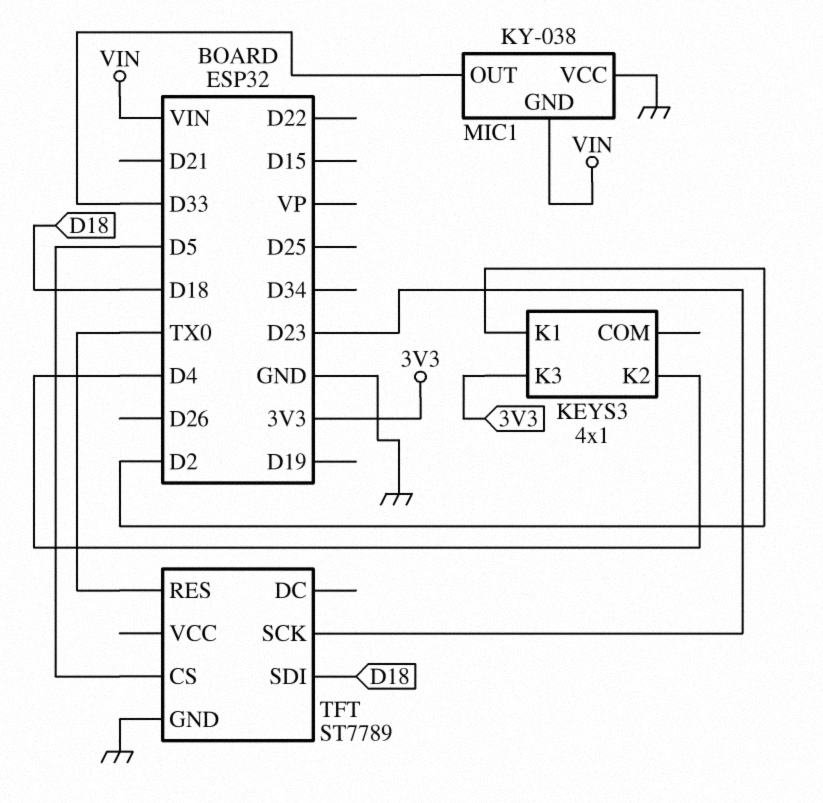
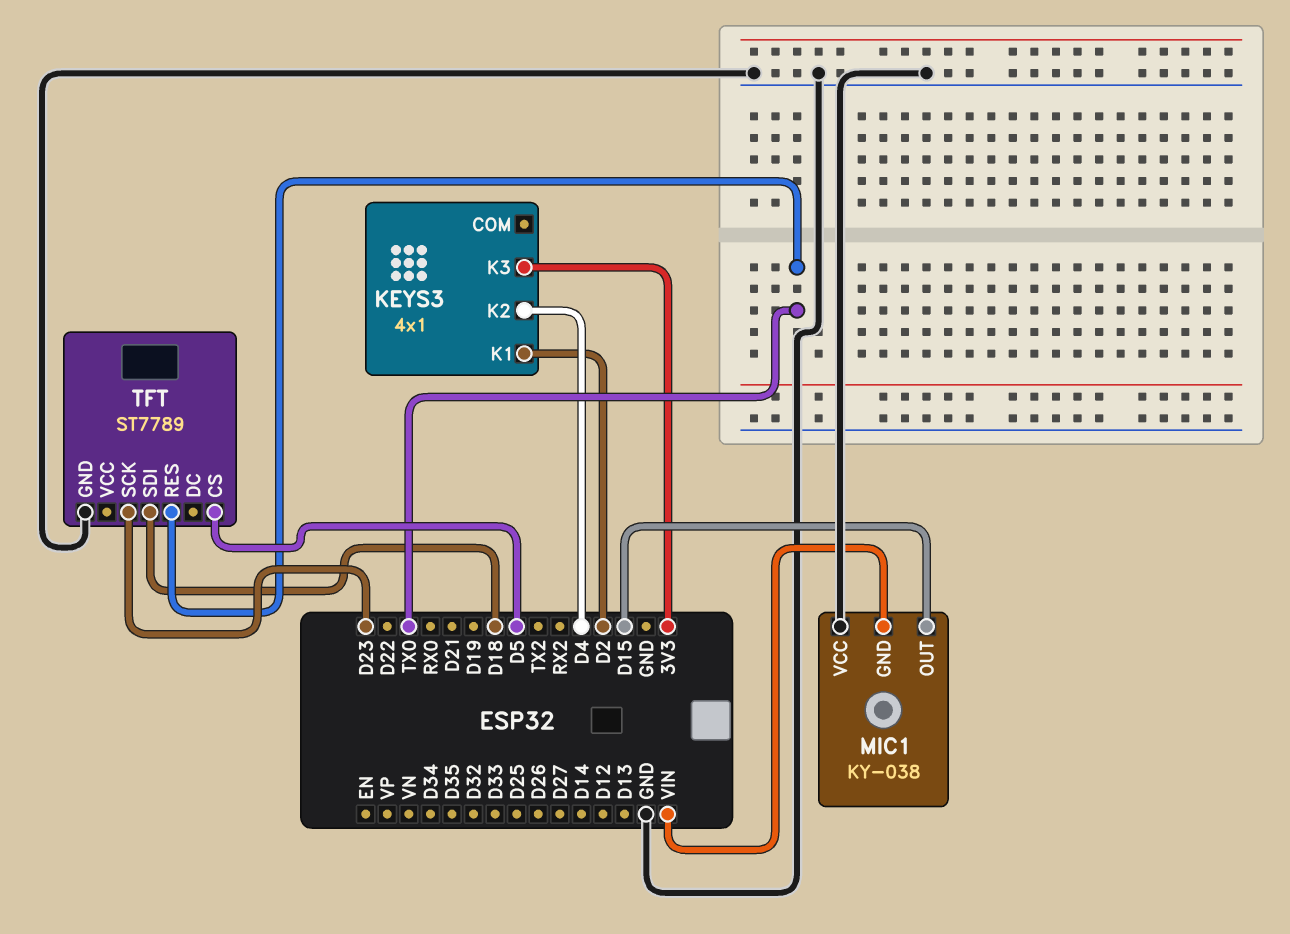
MIC1 pin OUT: D33 -> D15

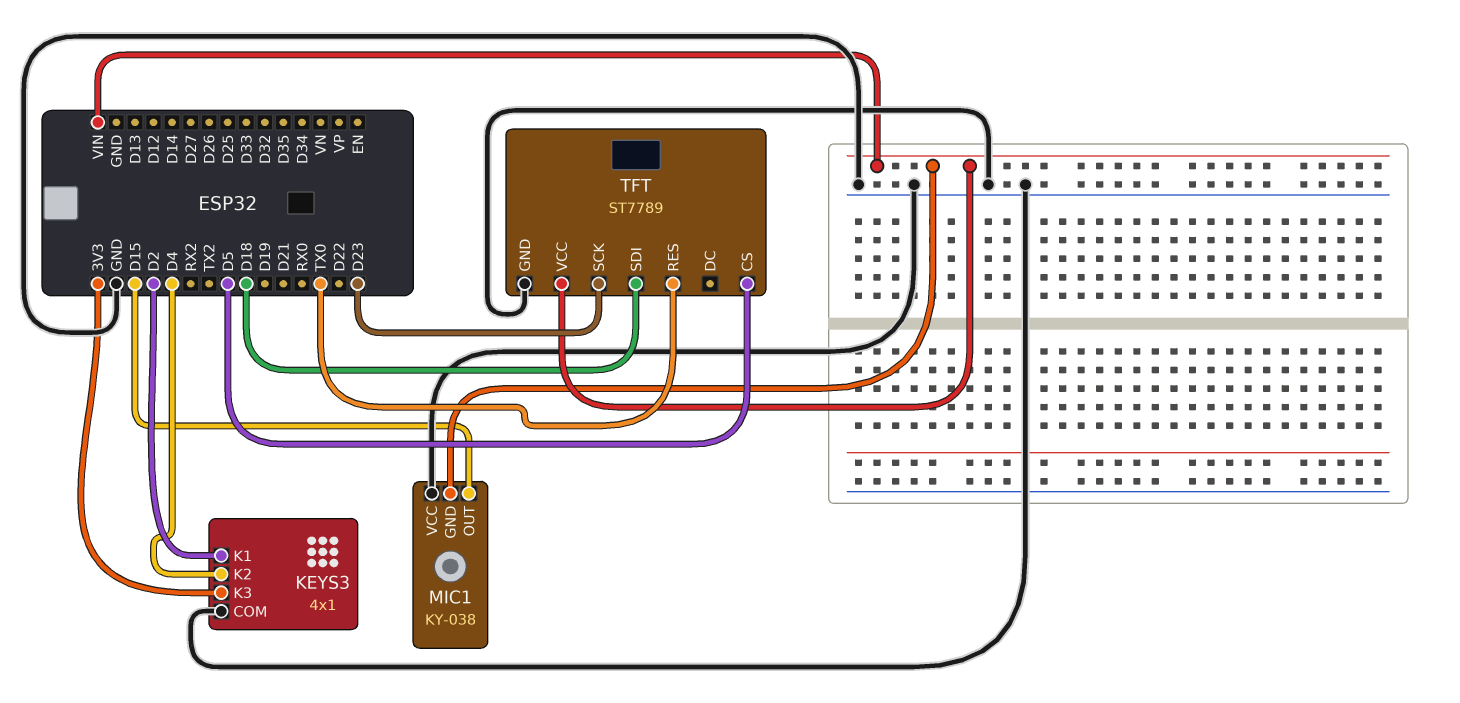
KEYS3 pin COM: none -> GND
TFT pin VCC: none -> VIN

